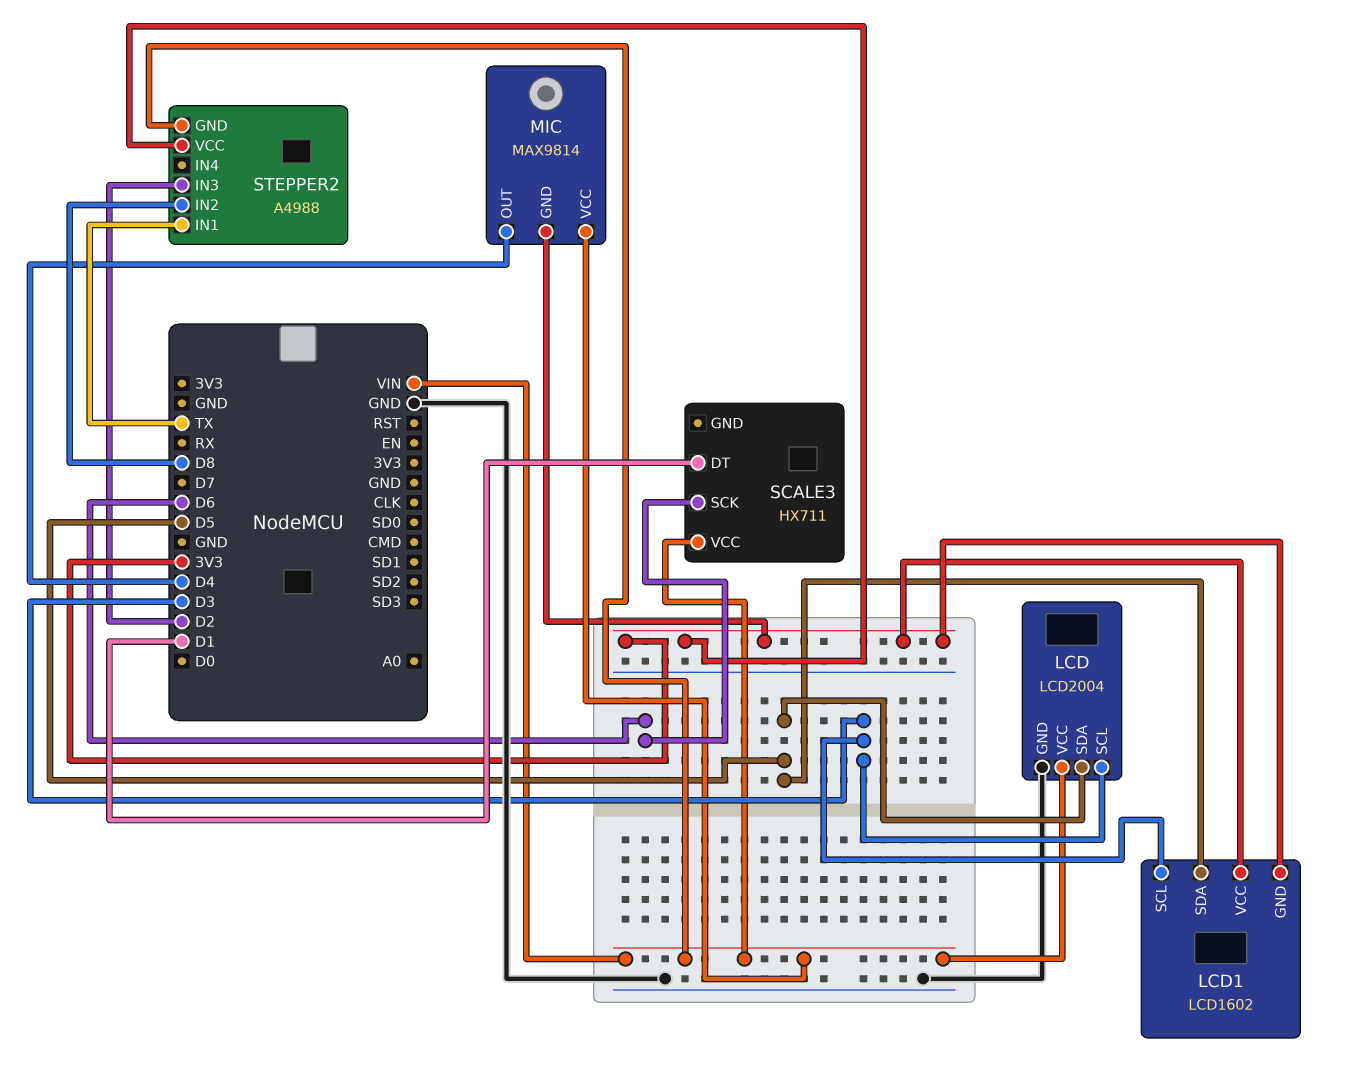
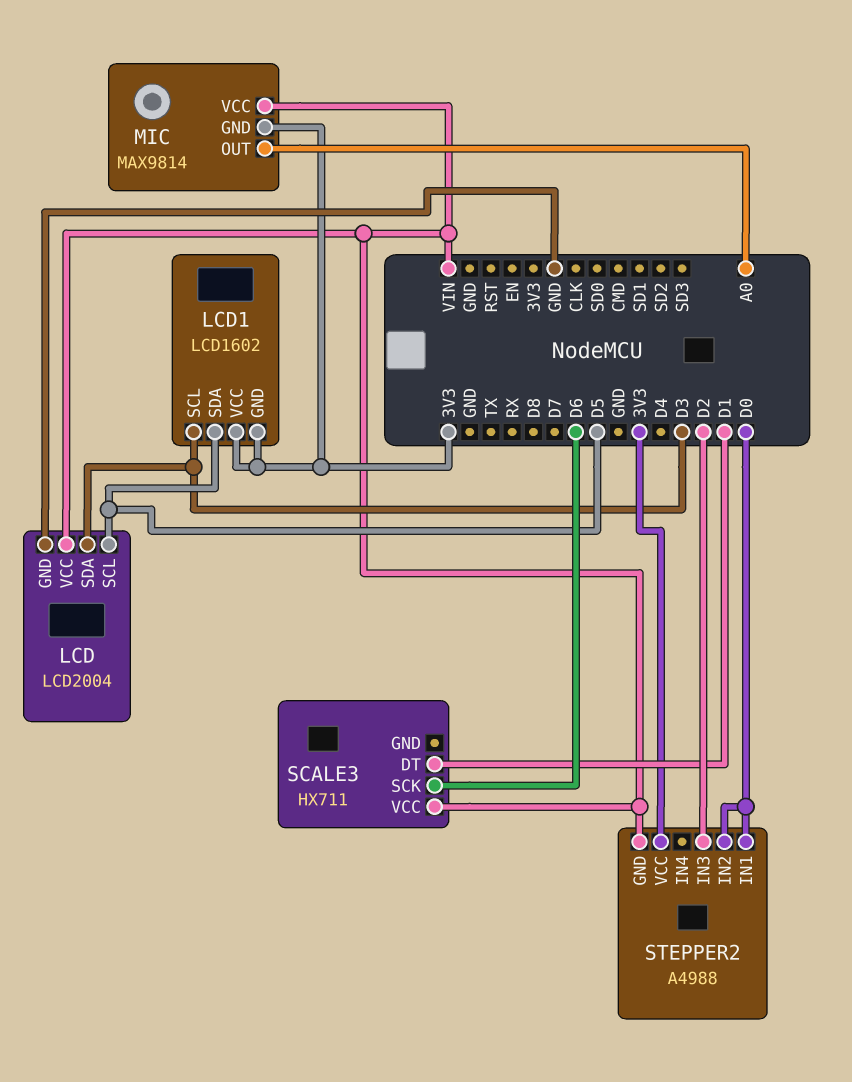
LCD pin SCL: D3 -> D5
LCD pin SDA: D5 -> D3
MIC pin OUT: D4 -> A0
STEPPER2 pin IN1: TX -> D0
STEPPER2 pin IN2: D8 -> D0

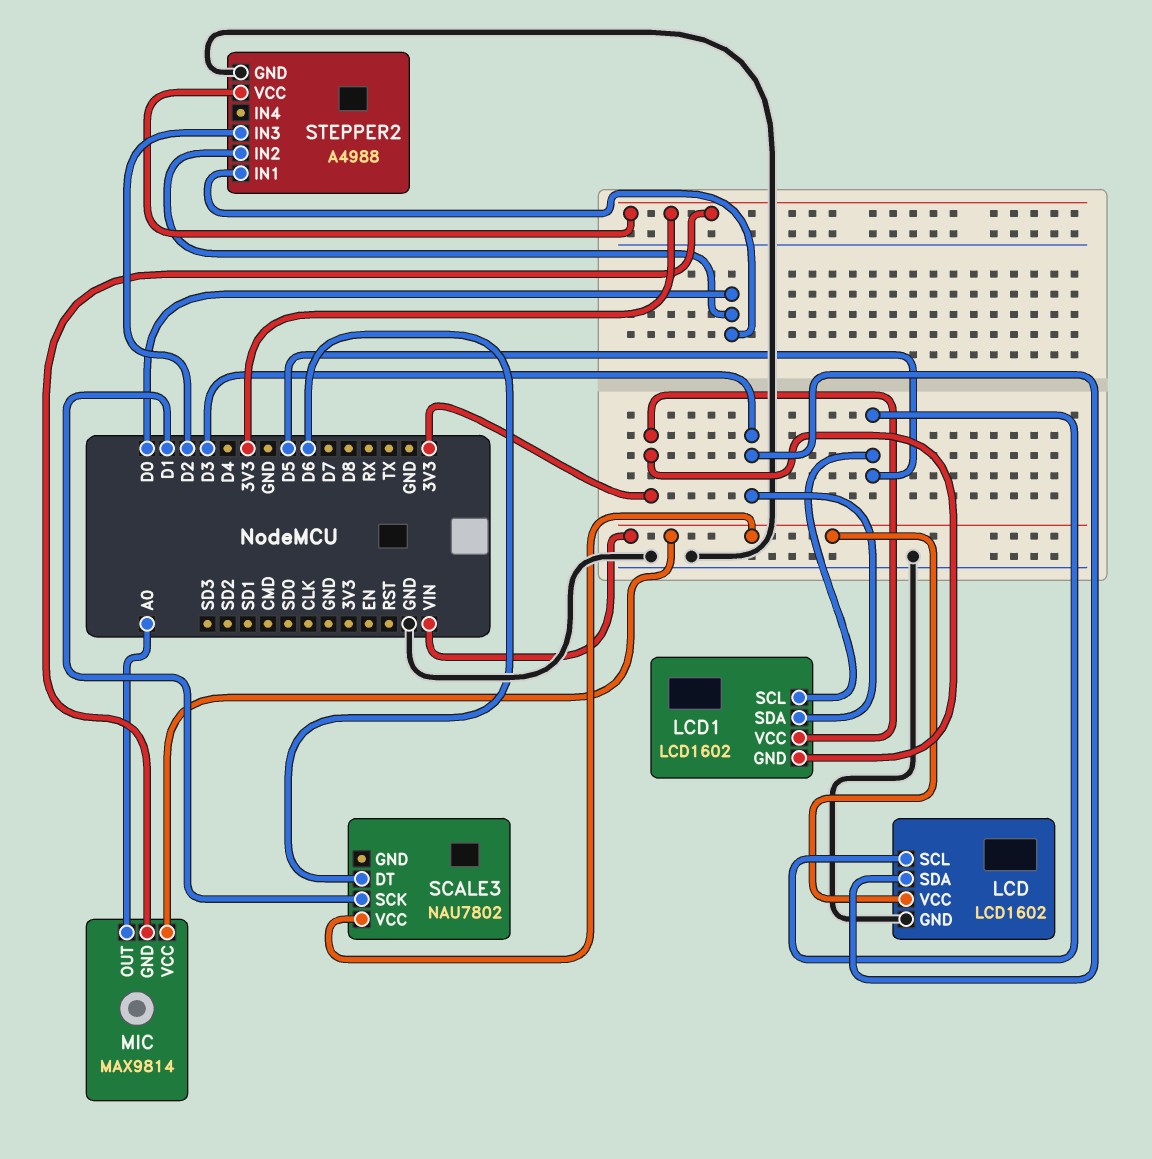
LCD: LCD2004 -> LCD1602
LCD1 pin SCL: D3 -> D5
LCD1 pin SDA: D5 -> D3
SCALE3: HX711 -> NAU7802
SCALE3 pin DT: D1 -> D6
SCALE3 pin SCK: D6 -> D1
STEPPER2 pin GND: VIN -> GND

